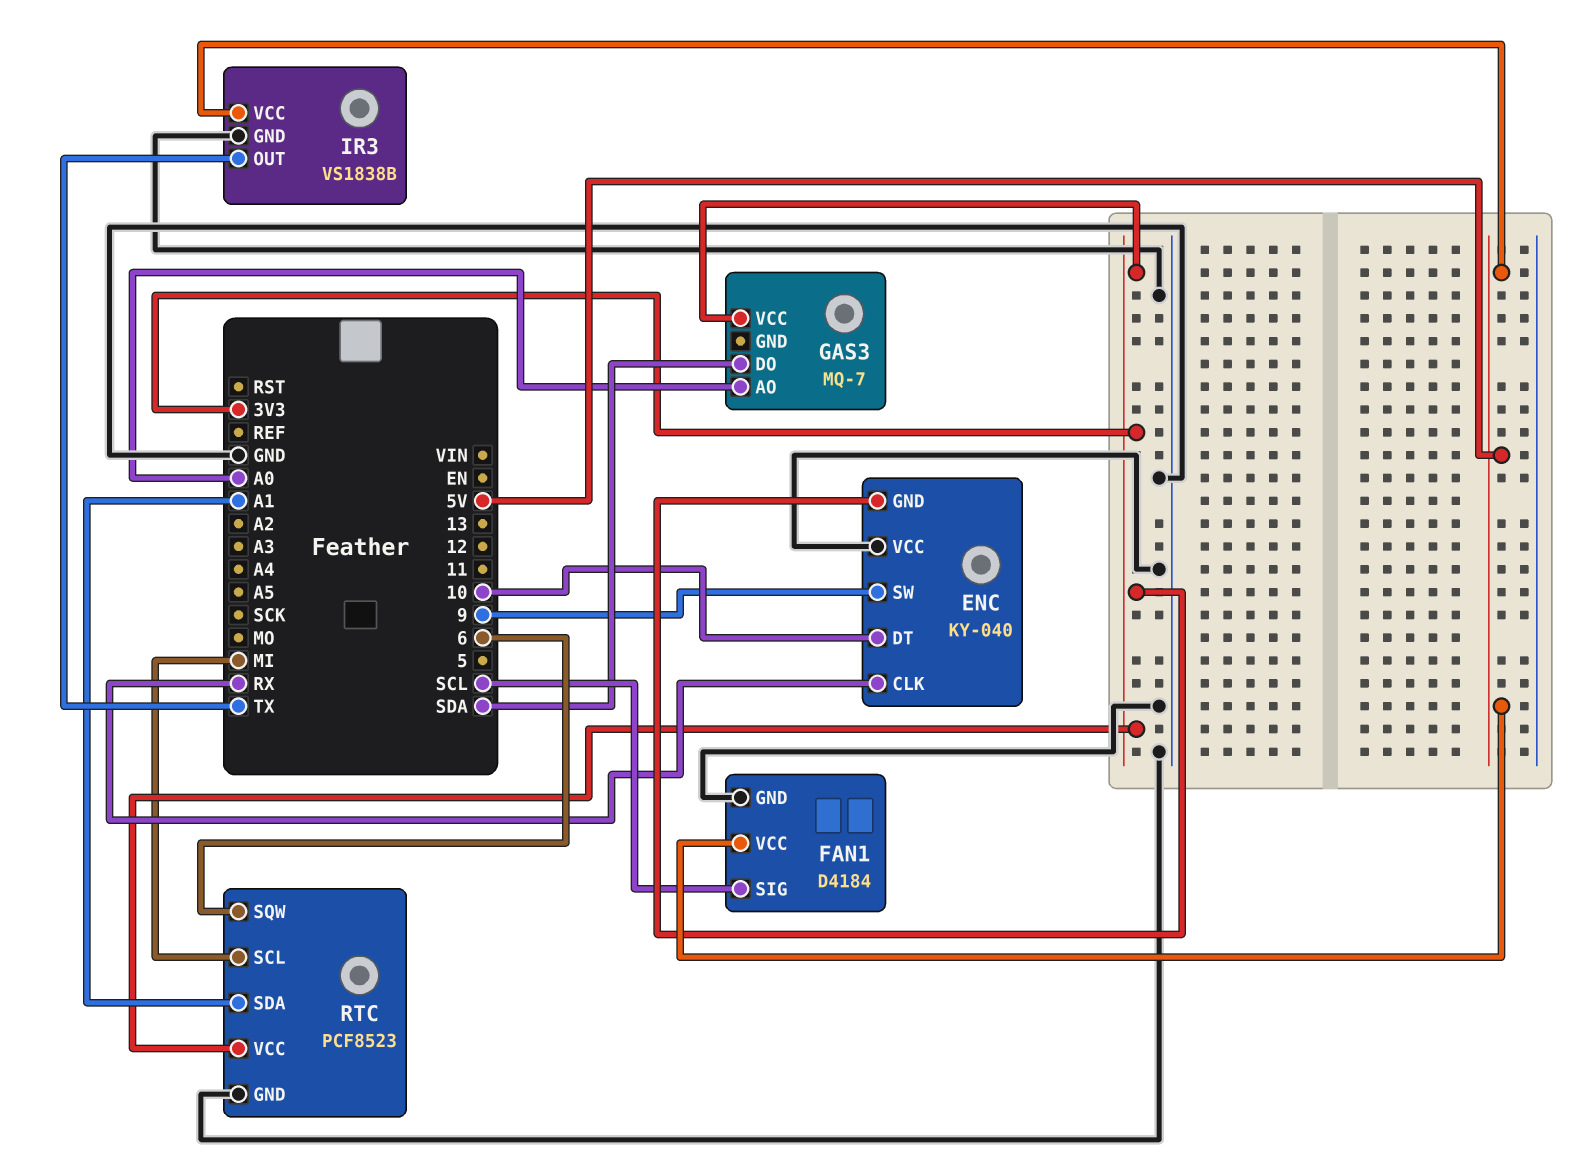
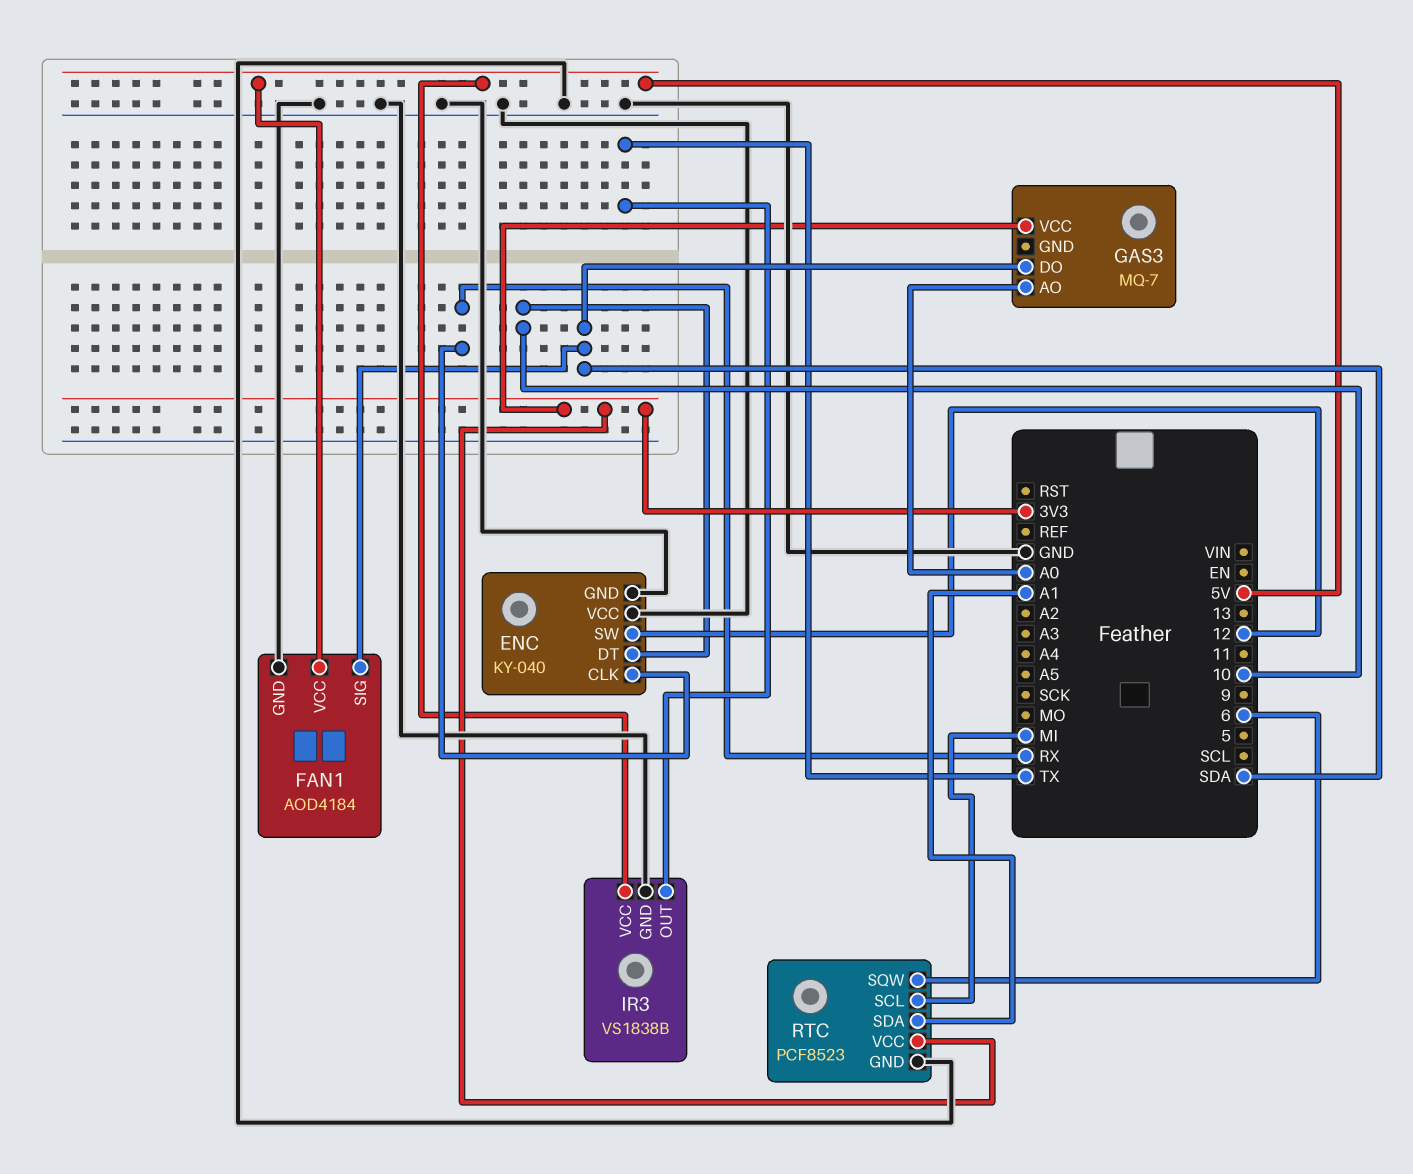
ENC pin GND: 3V3 -> GND
ENC pin SW: 9 -> 12
FAN1: D4184 -> AOD4184
FAN1 pin SIG: SCL -> SDA

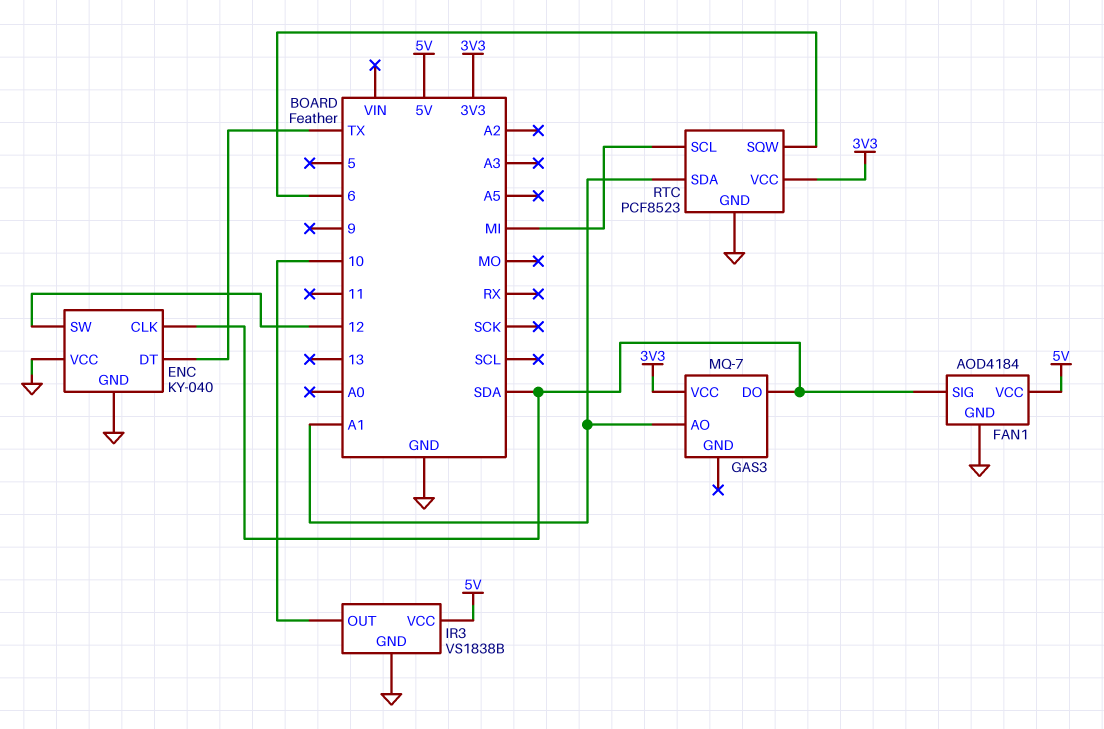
ENC pin CLK: RX -> SDA
ENC pin DT: 10 -> TX
GAS3 pin AO: A0 -> A1
IR3 pin OUT: TX -> 10

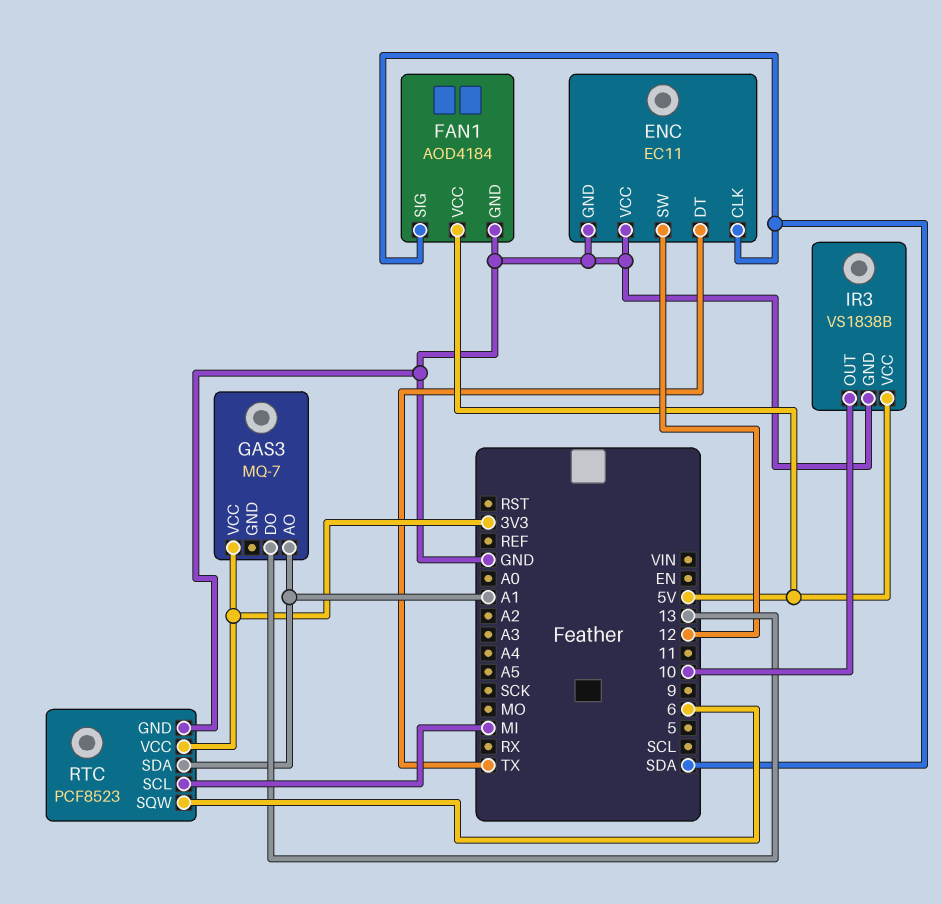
ENC: KY-040 -> EC11
GAS3 pin DO: SDA -> 13

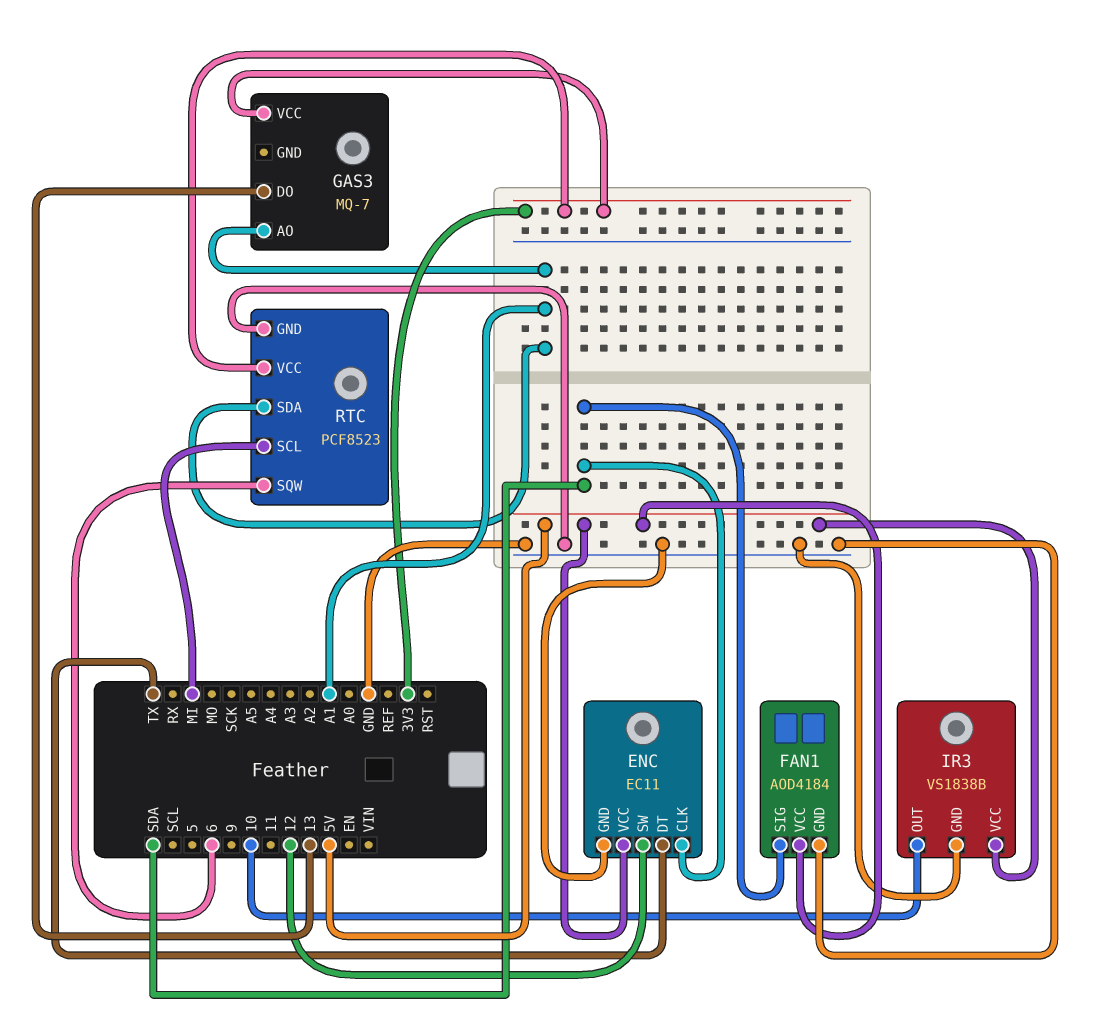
ENC pin VCC: GND -> 5V

